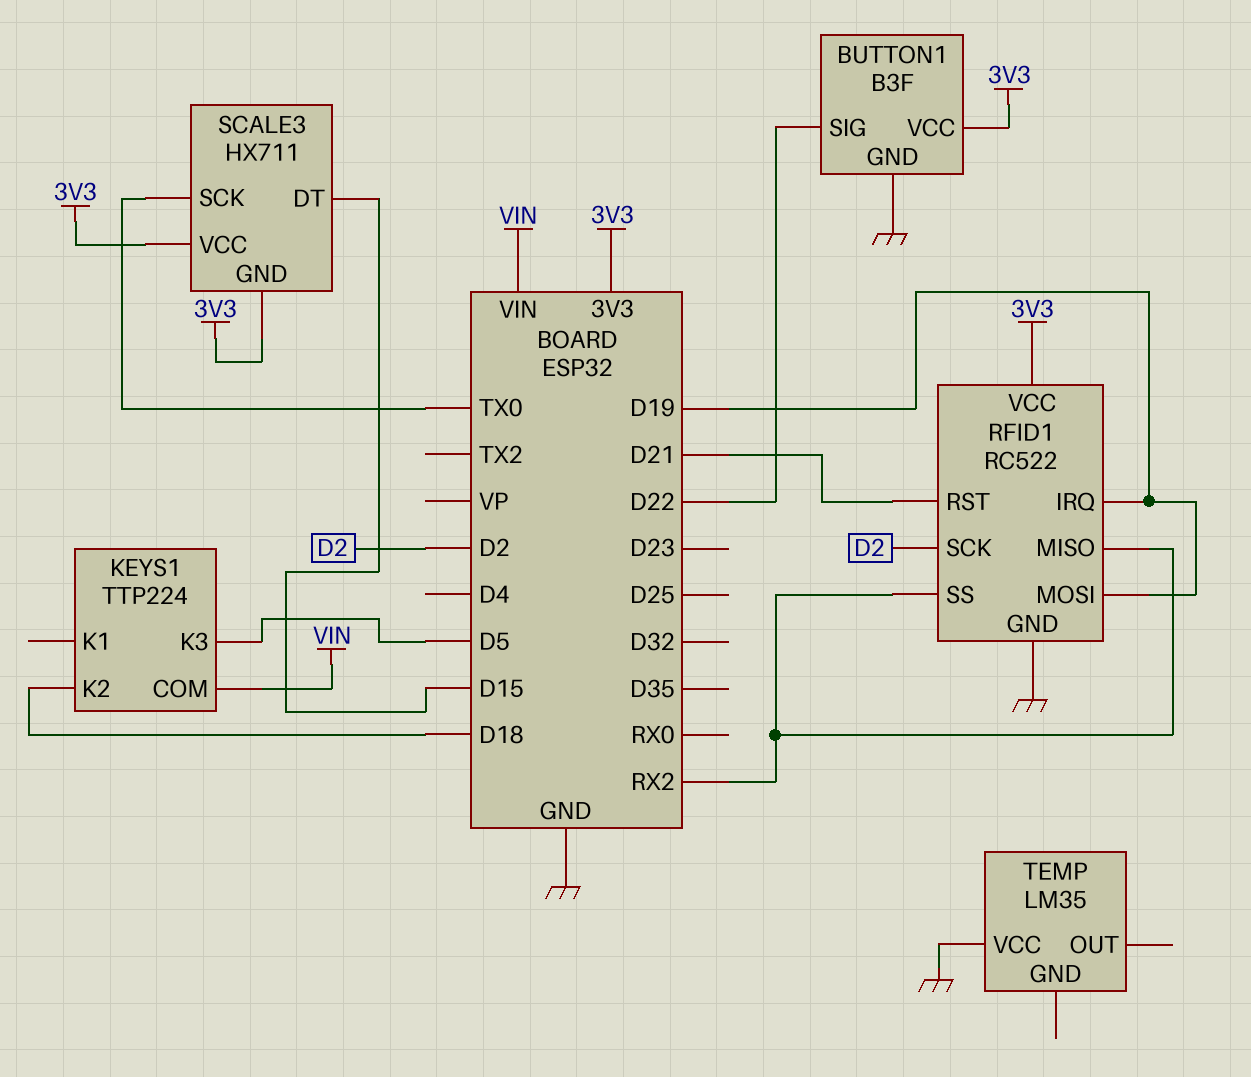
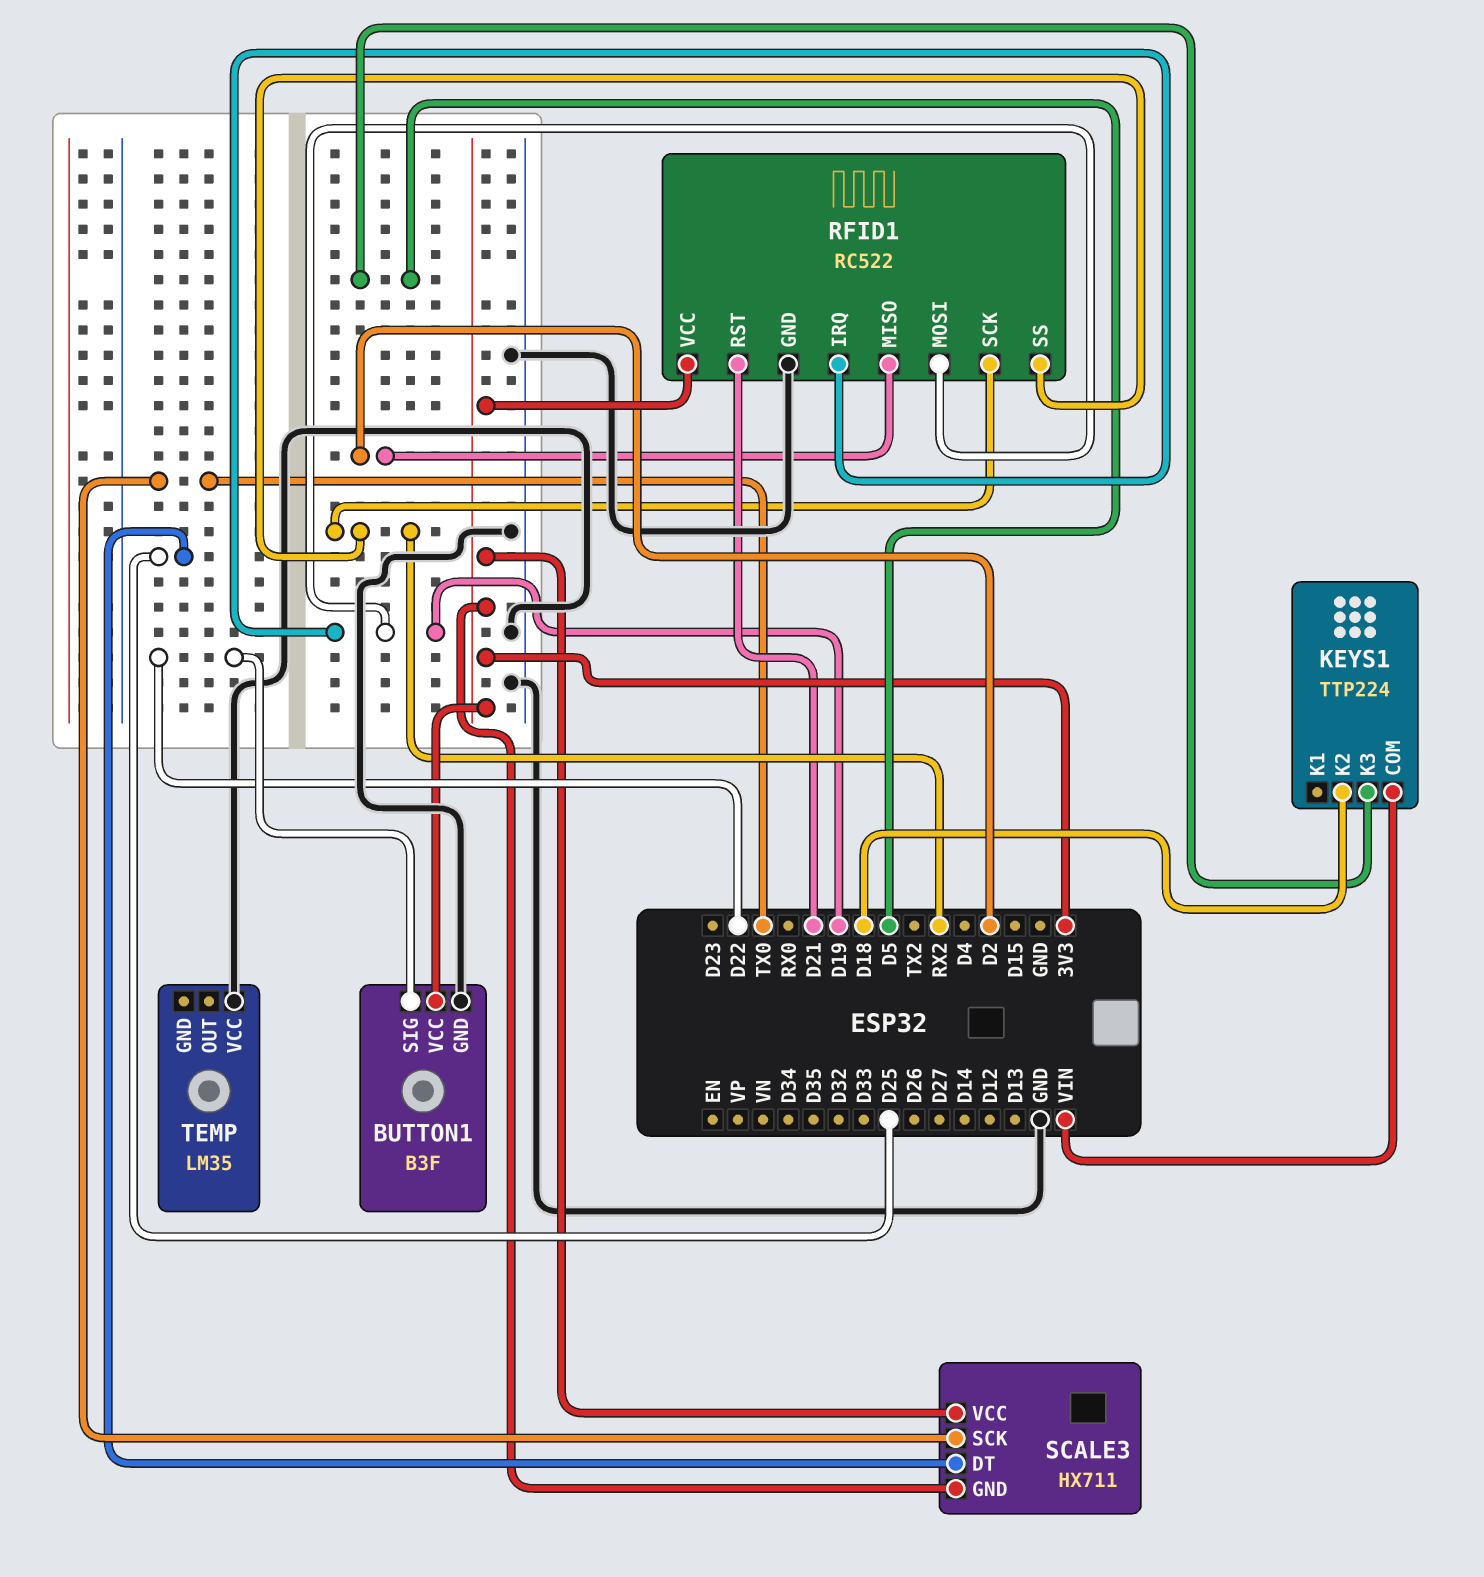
RFID1 pin MISO: RX2 -> D2
RFID1 pin SCK: D2 -> RX2
SCALE3 pin DT: D15 -> D25

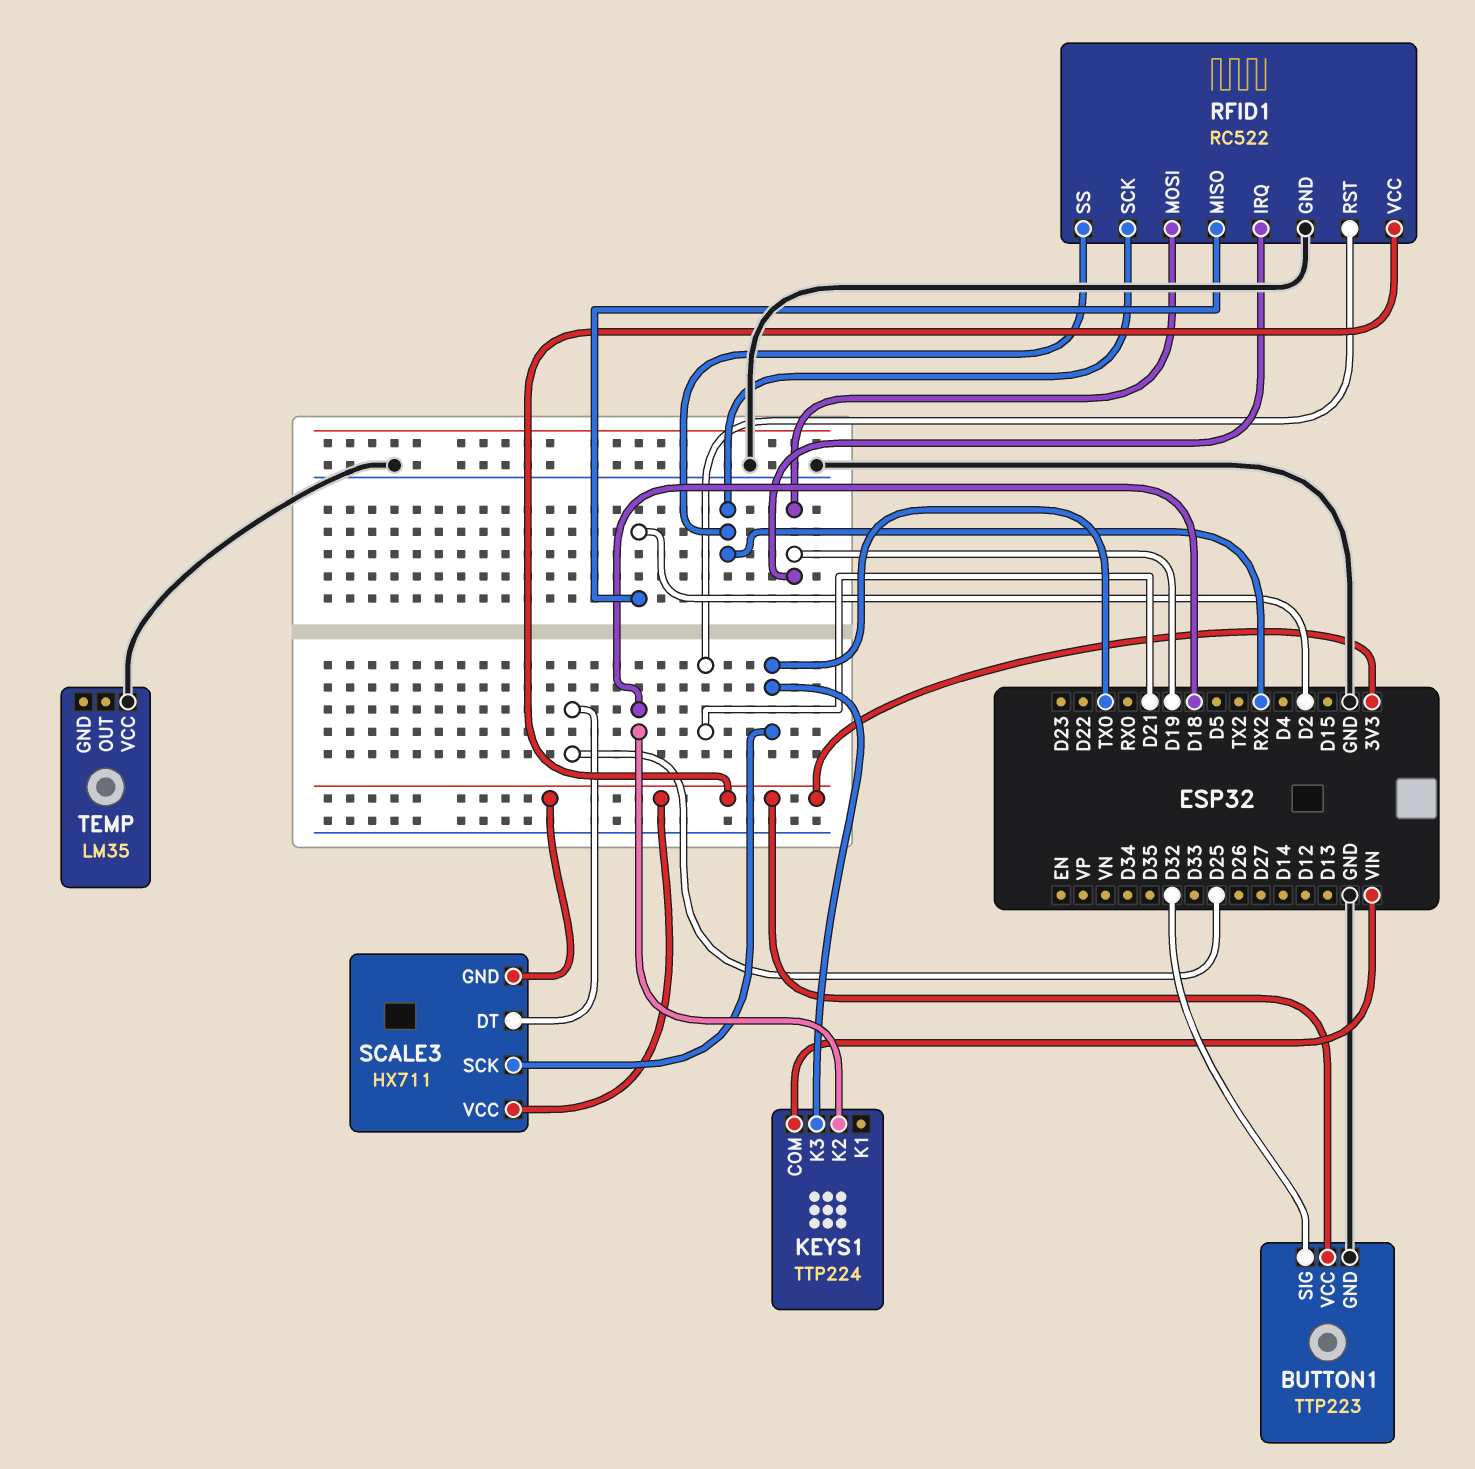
BUTTON1: B3F -> TTP223
BUTTON1 pin SIG: D22 -> D32
KEYS1 pin K3: D5 -> TX0

